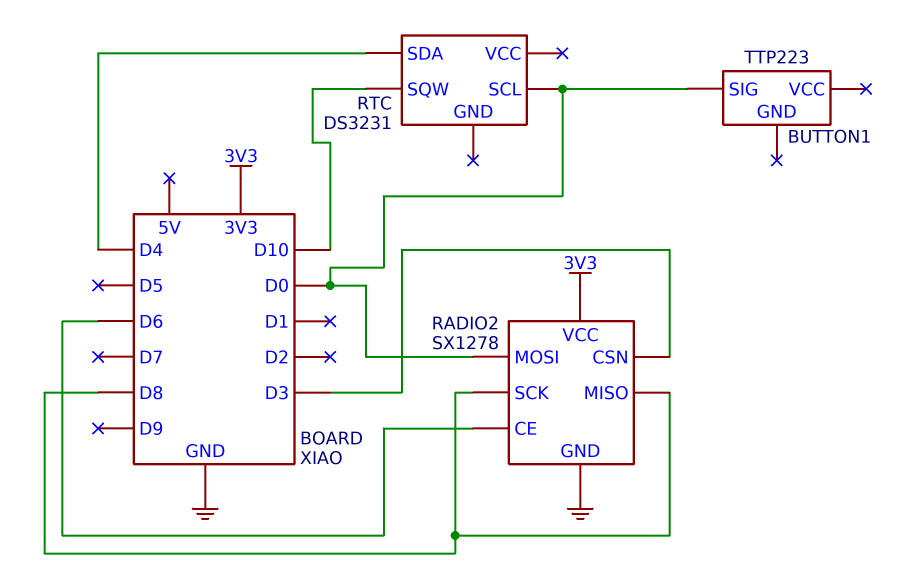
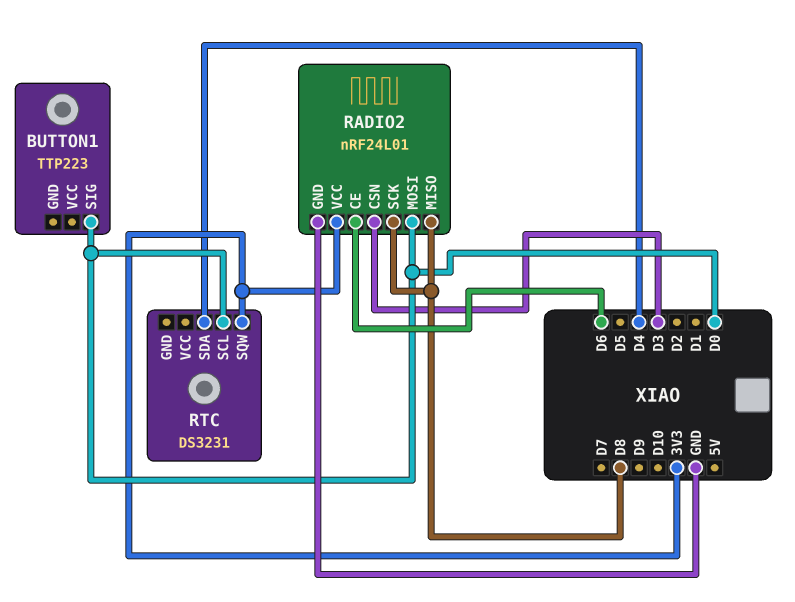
RADIO2: SX1278 -> nRF24L01
RTC pin SQW: D10 -> 3V3

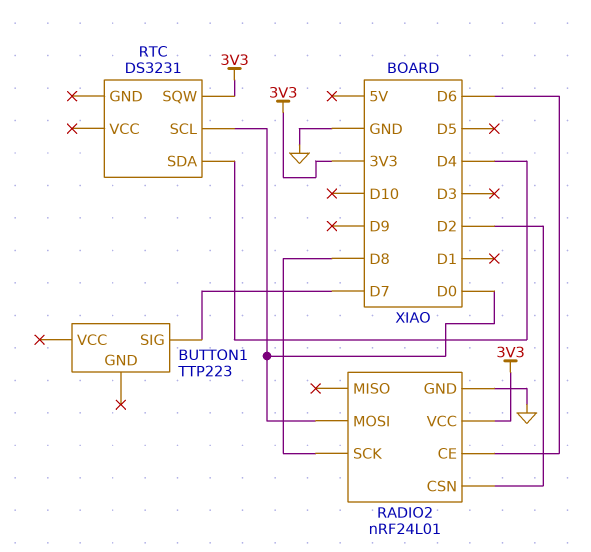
BUTTON1 pin SIG: D0 -> D7
RADIO2 pin CSN: D3 -> D2
RADIO2 pin MISO: D8 -> none

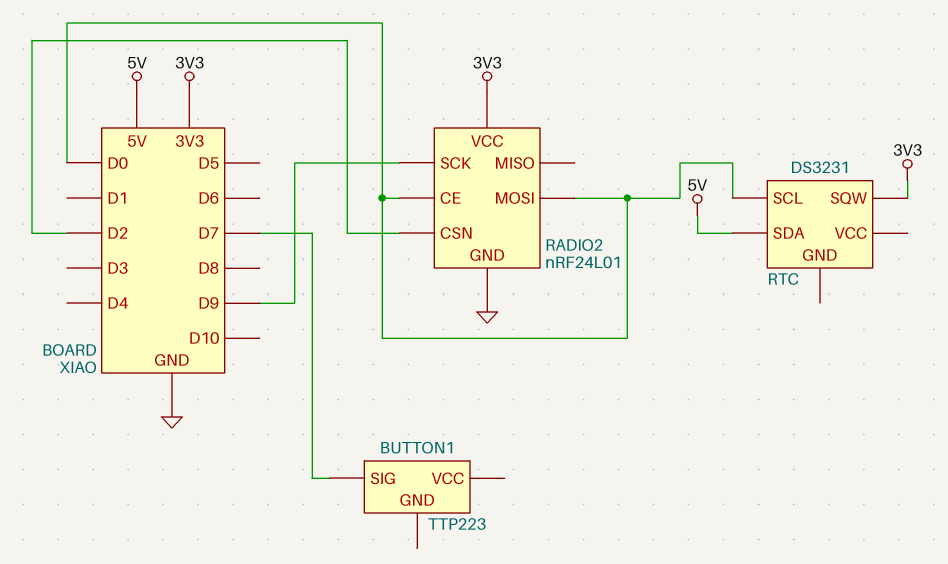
RADIO2 pin CE: D6 -> D0
RADIO2 pin SCK: D8 -> D9
RTC pin SDA: D4 -> 5V

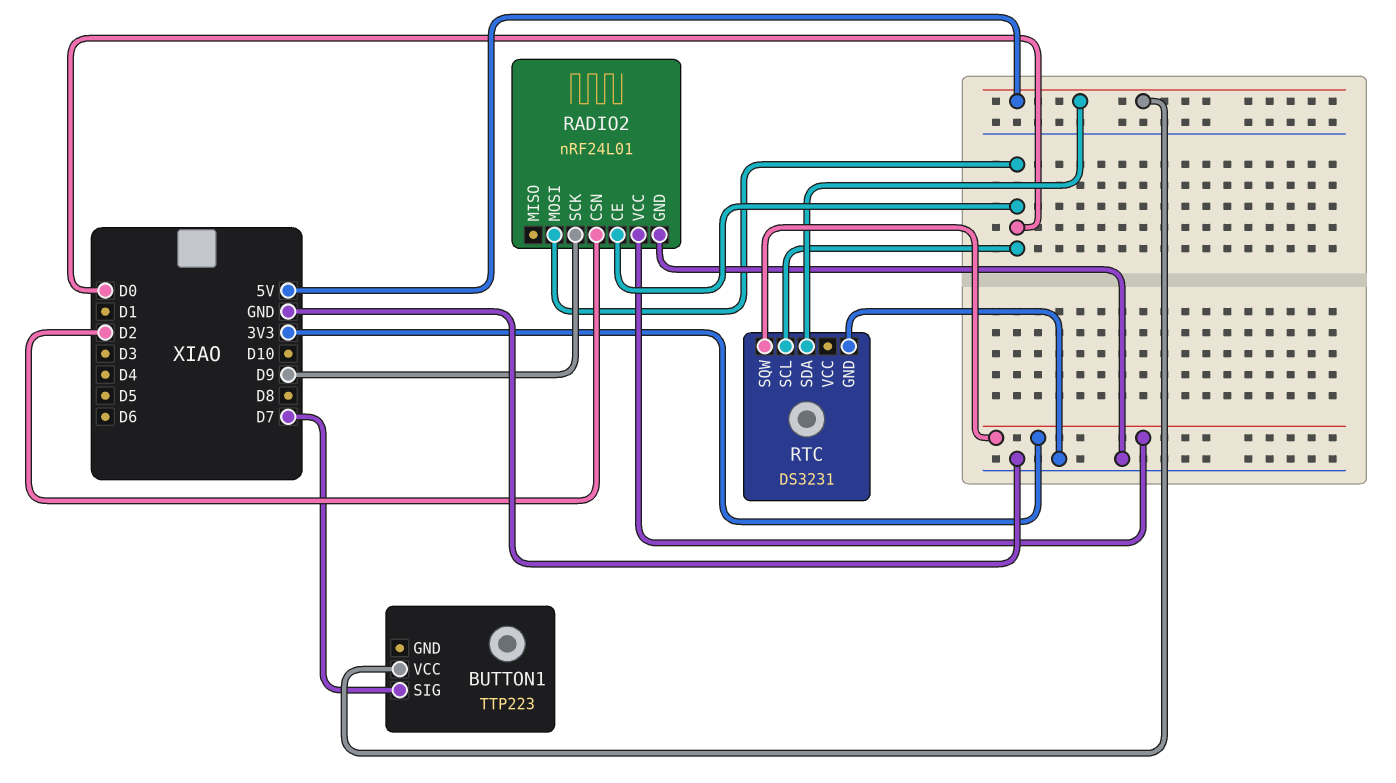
BUTTON1 pin VCC: none -> 5V
RTC pin GND: none -> GND

